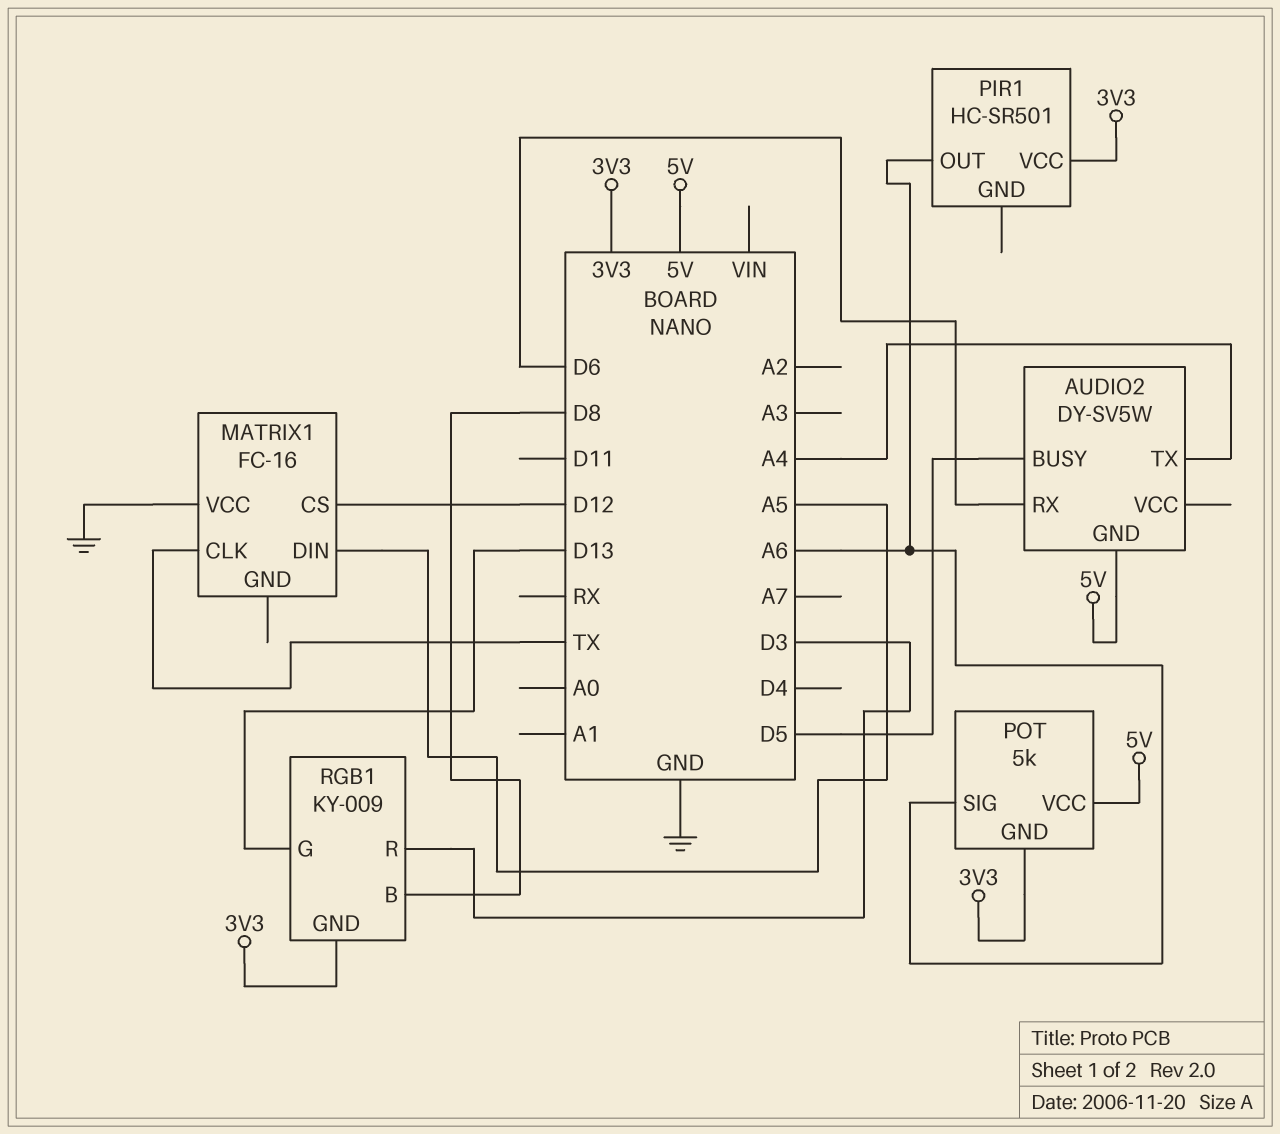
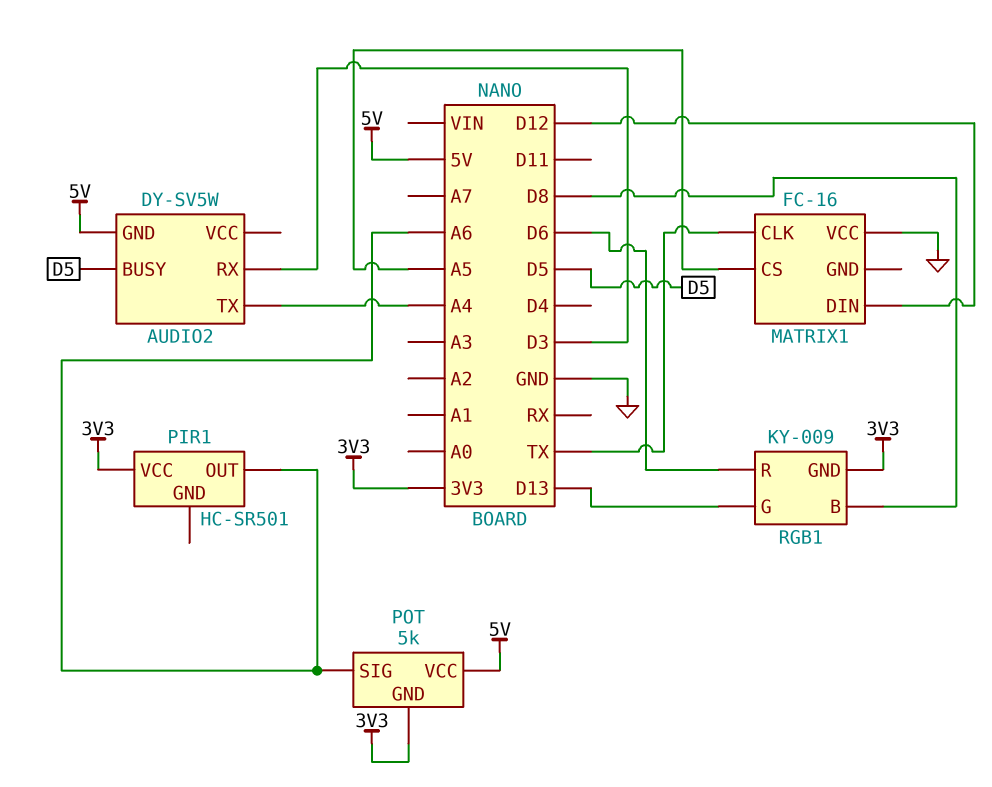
AUDIO2 pin RX: D6 -> D3
MATRIX1 pin CS: D12 -> A5
MATRIX1 pin DIN: A5 -> D12
RGB1 pin R: D3 -> D6

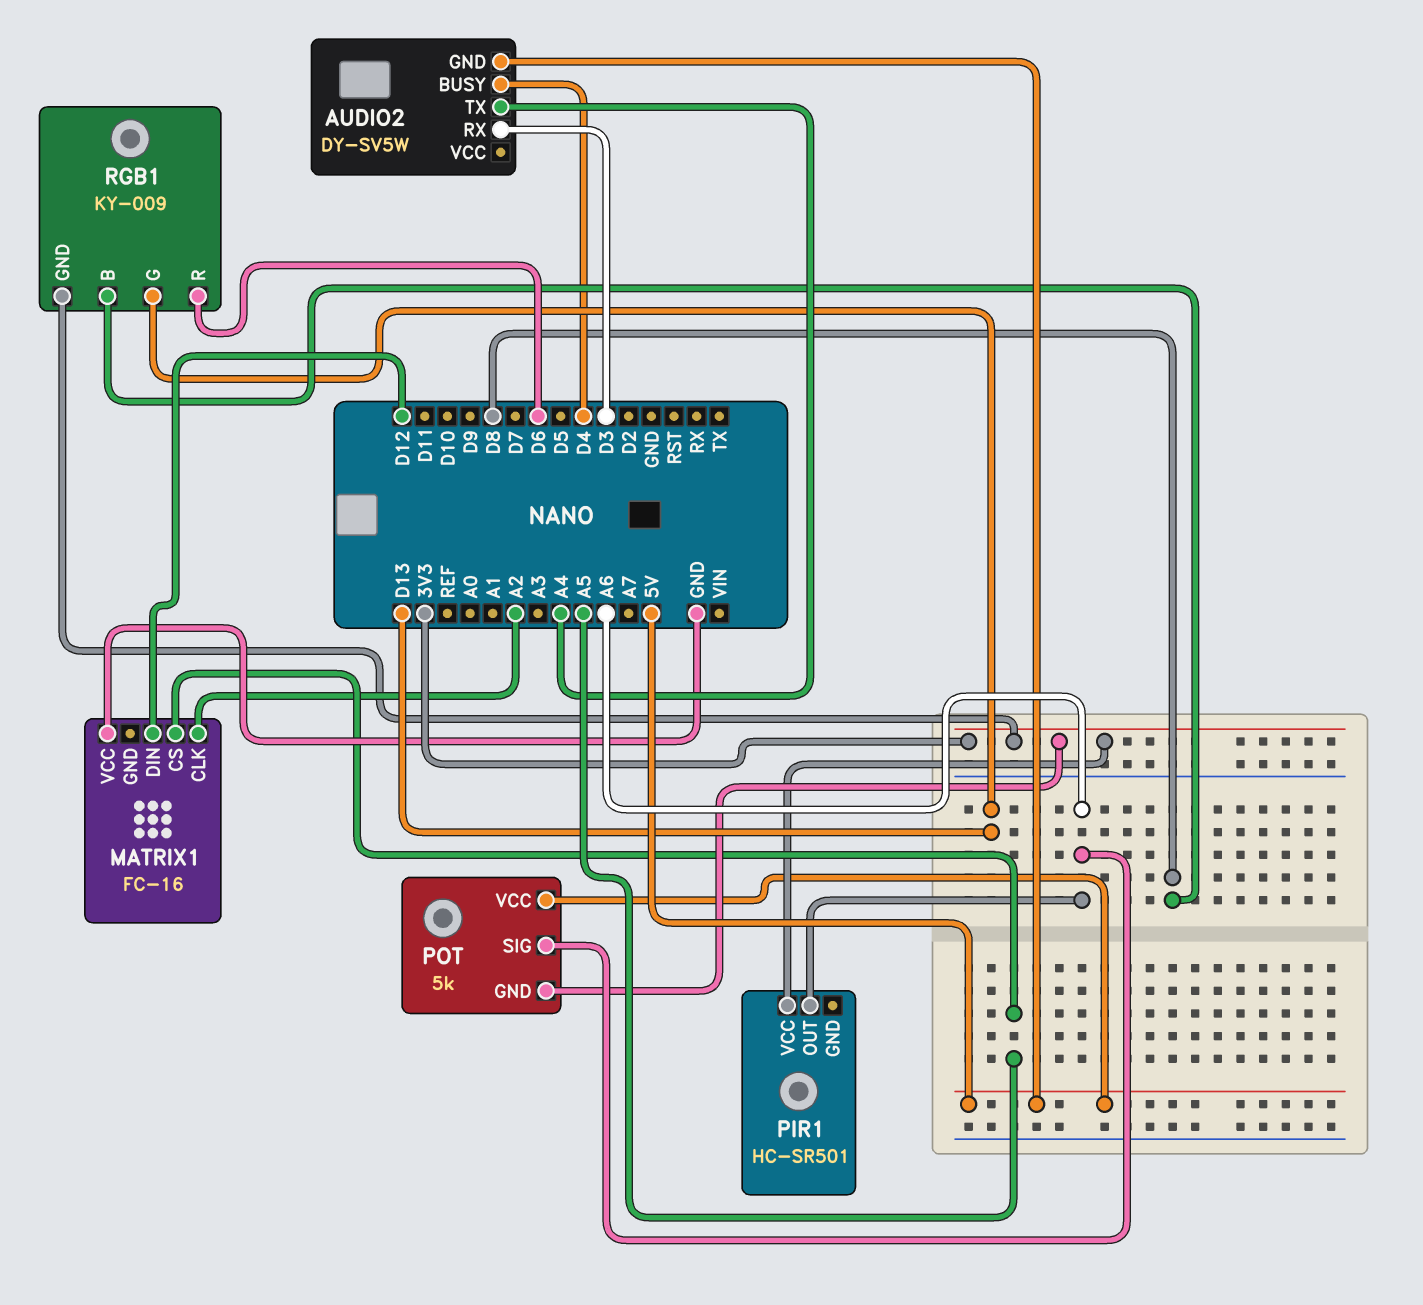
AUDIO2 pin BUSY: D5 -> D4
MATRIX1 pin CLK: TX -> A2

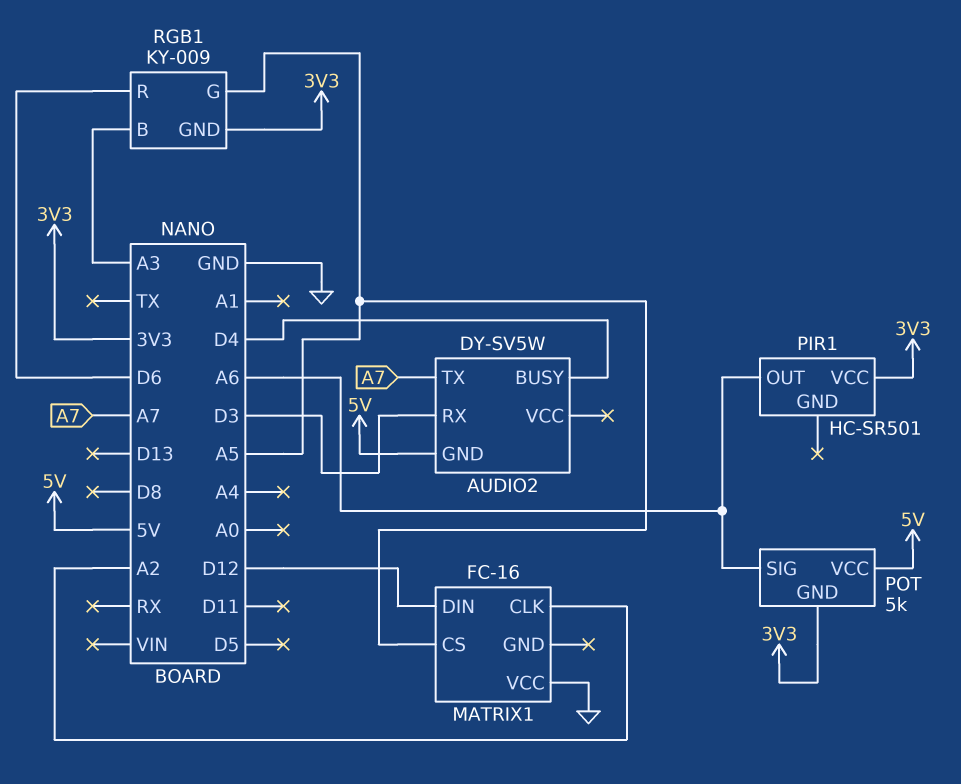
AUDIO2 pin TX: A4 -> A7
RGB1 pin B: D8 -> A3
RGB1 pin G: D13 -> A5

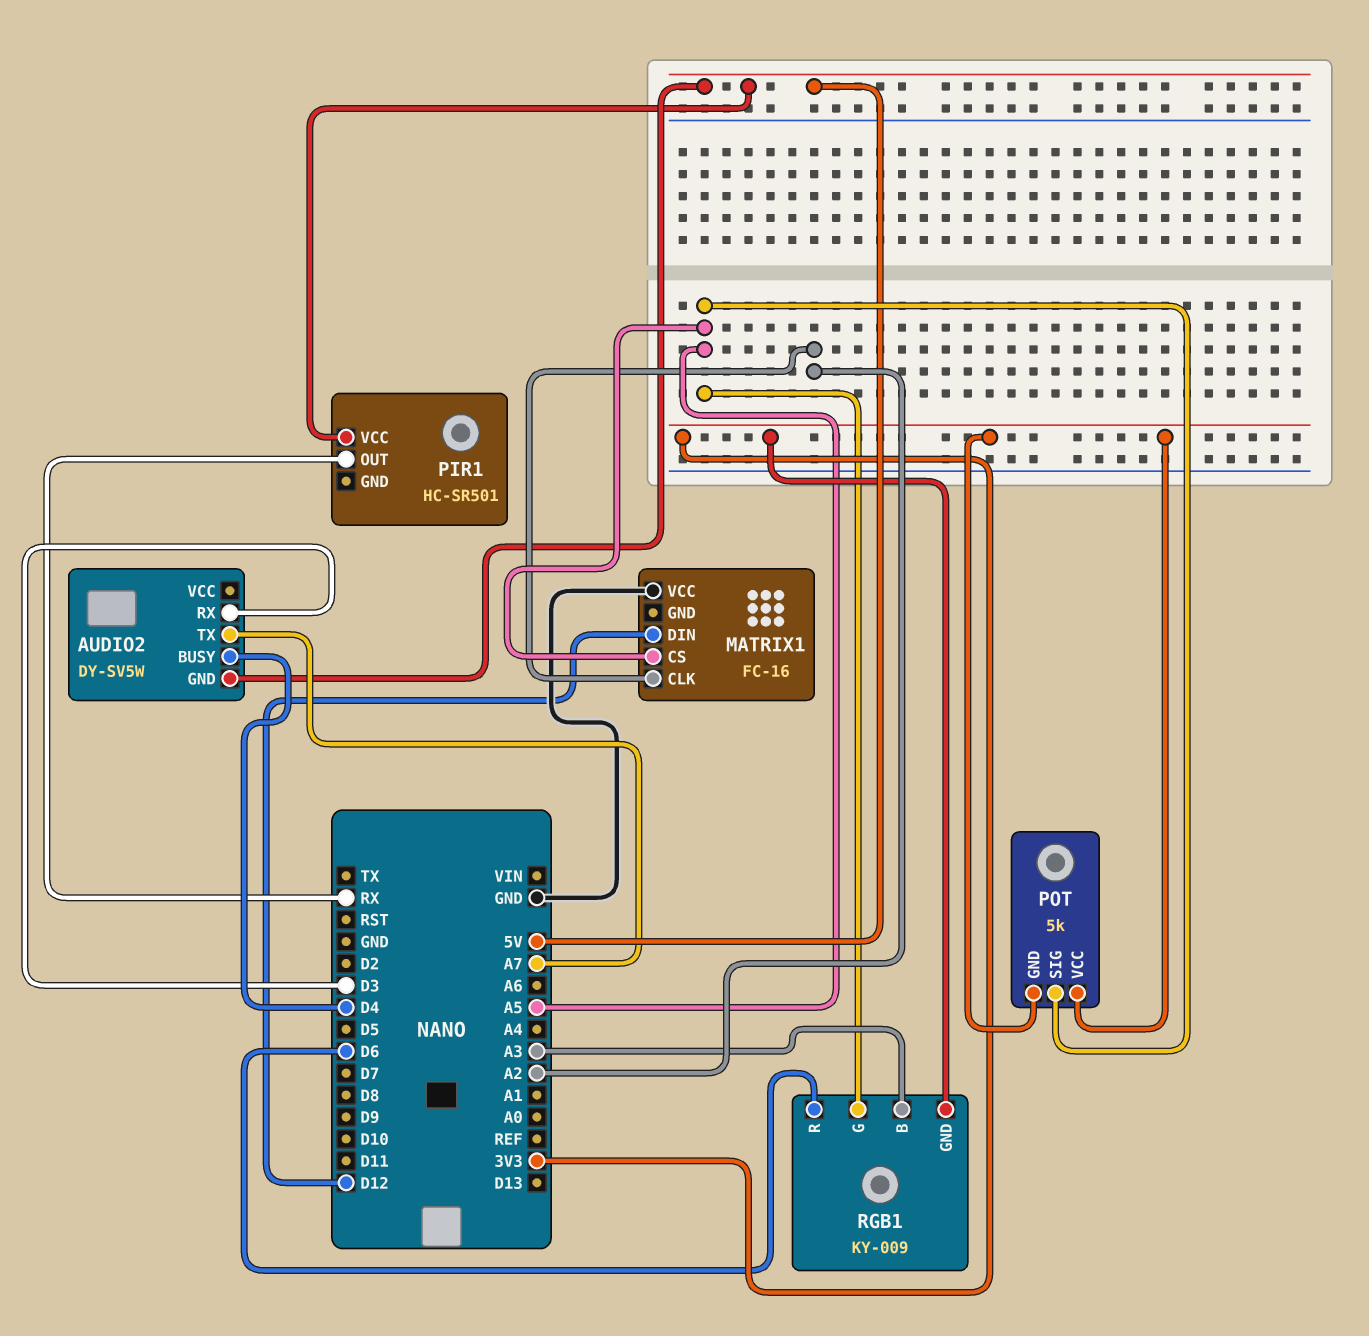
PIR1 pin OUT: A6 -> RX
PIR1 pin VCC: 3V3 -> 5V
POT pin SIG: A6 -> A5
POT pin VCC: 5V -> 3V3

